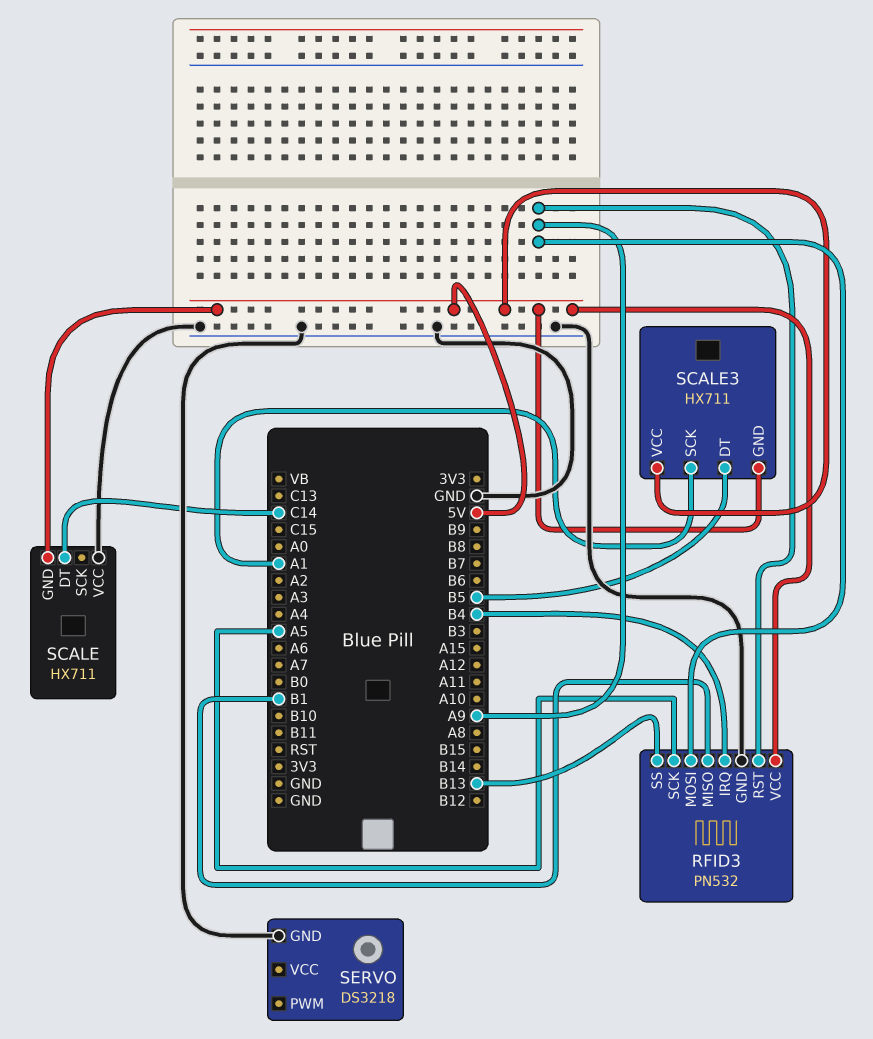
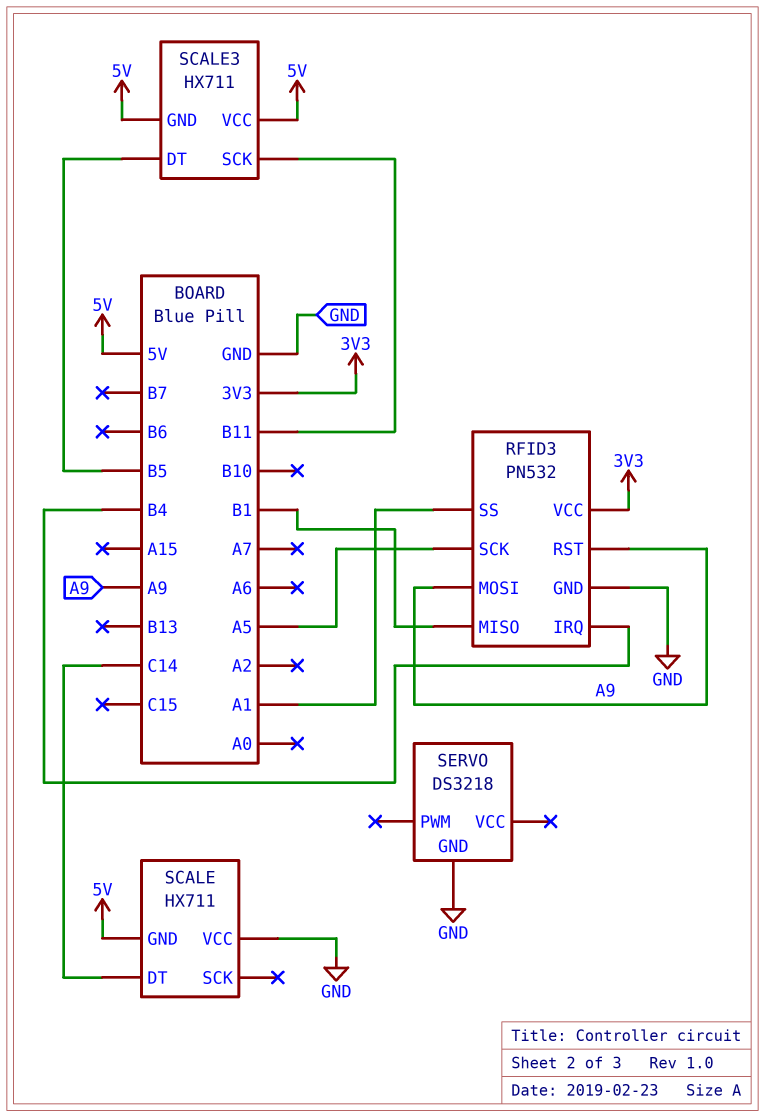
RFID3 pin SS: B13 -> A1
RFID3 pin VCC: 5V -> 3V3
SCALE3 pin SCK: A1 -> B11

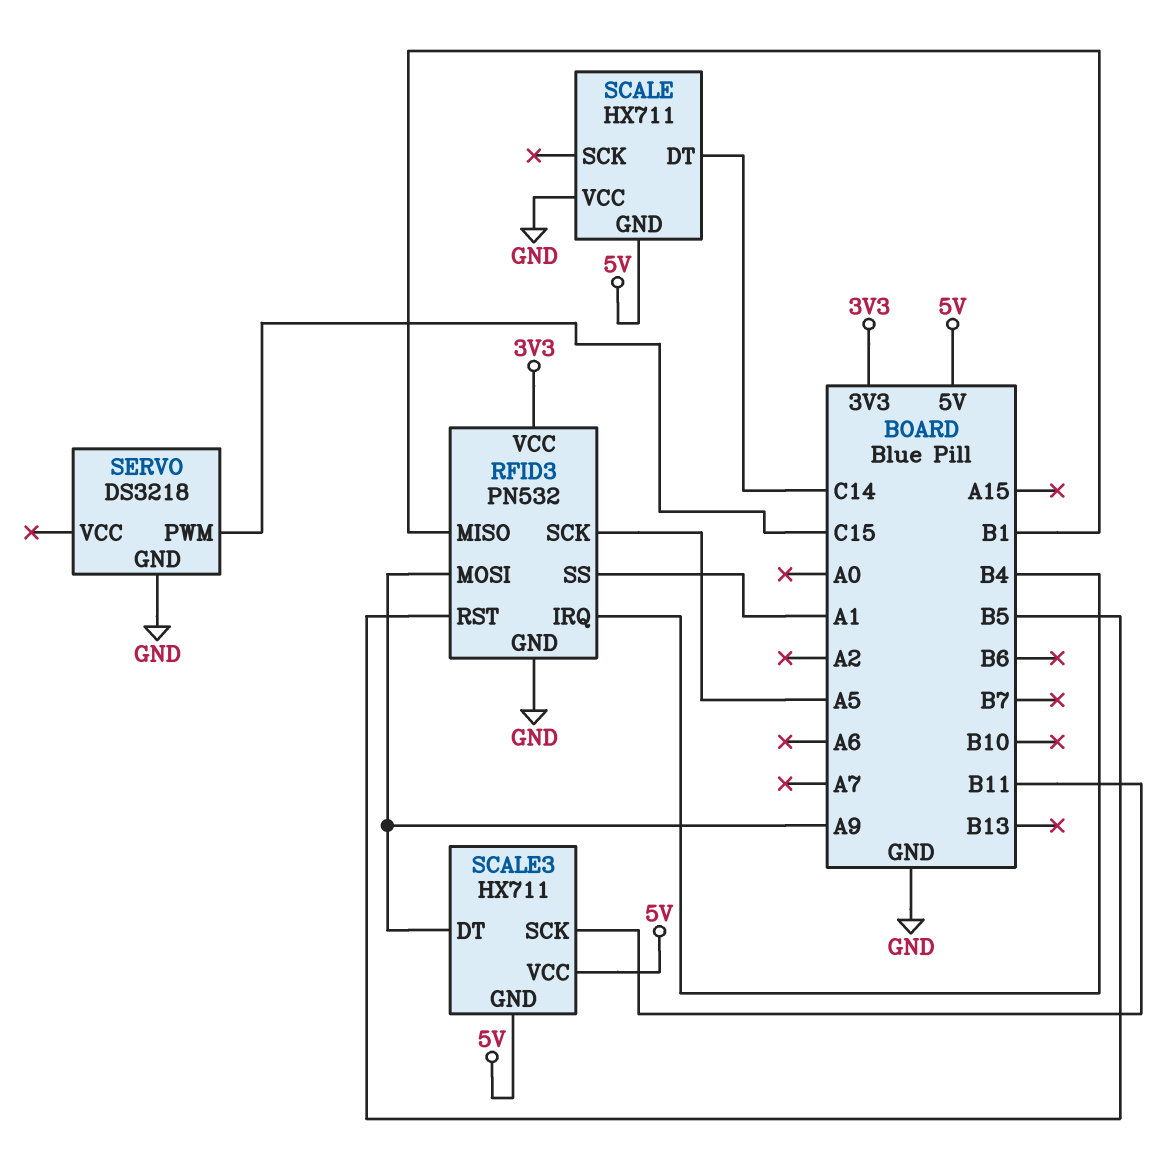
RFID3 pin RST: A9 -> B5
SCALE3 pin DT: B5 -> A9
SERVO pin PWM: none -> C15

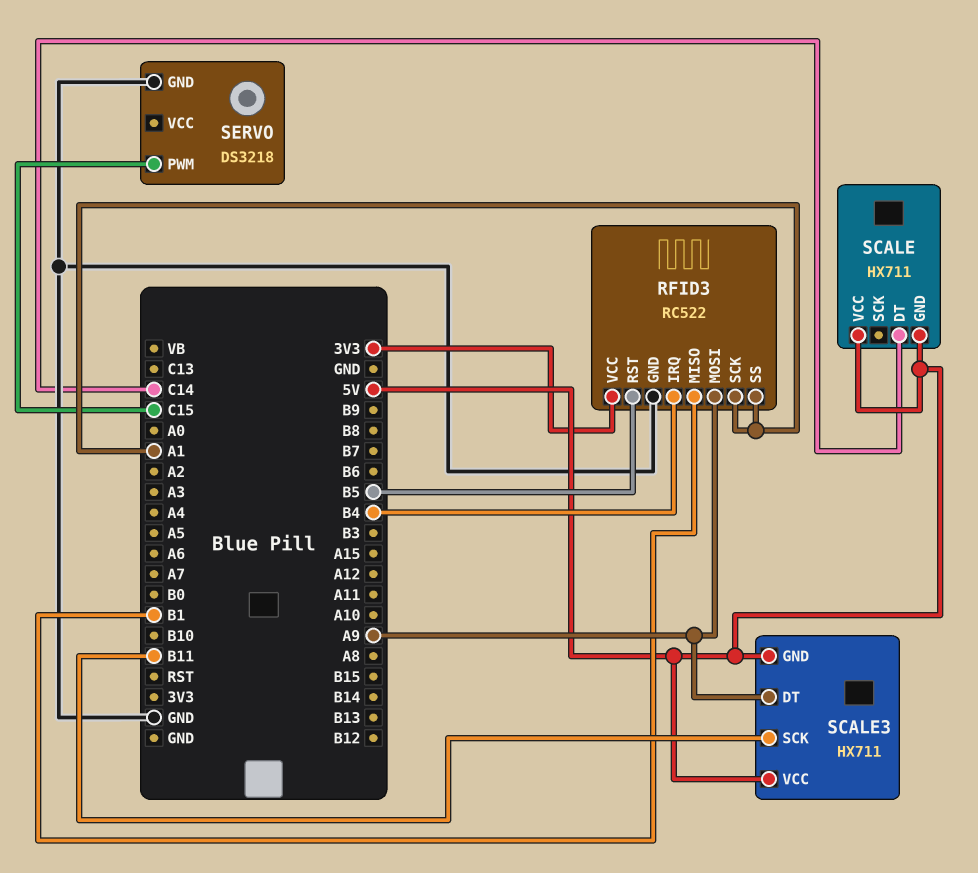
RFID3: PN532 -> RC522
RFID3 pin SCK: A5 -> A1
SCALE pin VCC: GND -> 5V

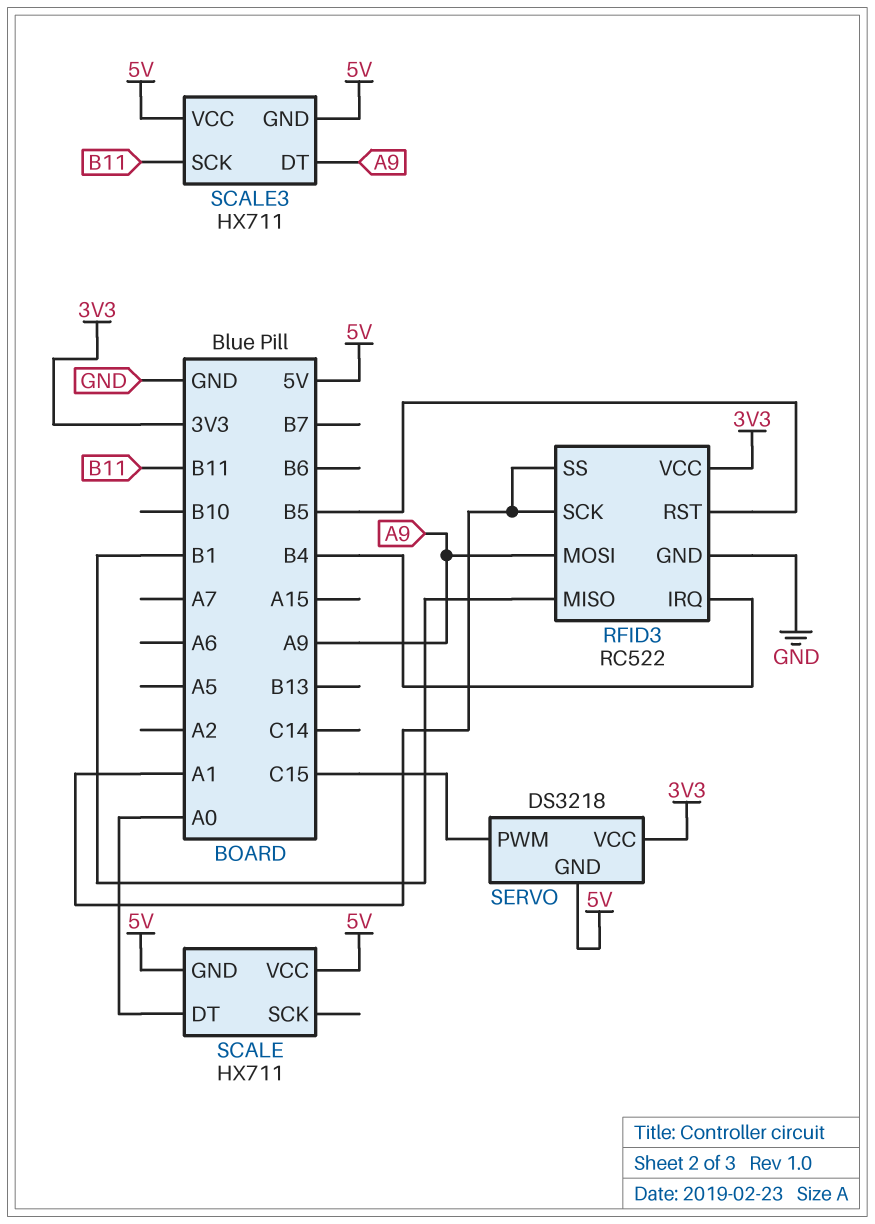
SCALE pin DT: C14 -> A0
SERVO pin GND: GND -> 5V
SERVO pin VCC: none -> 3V3

